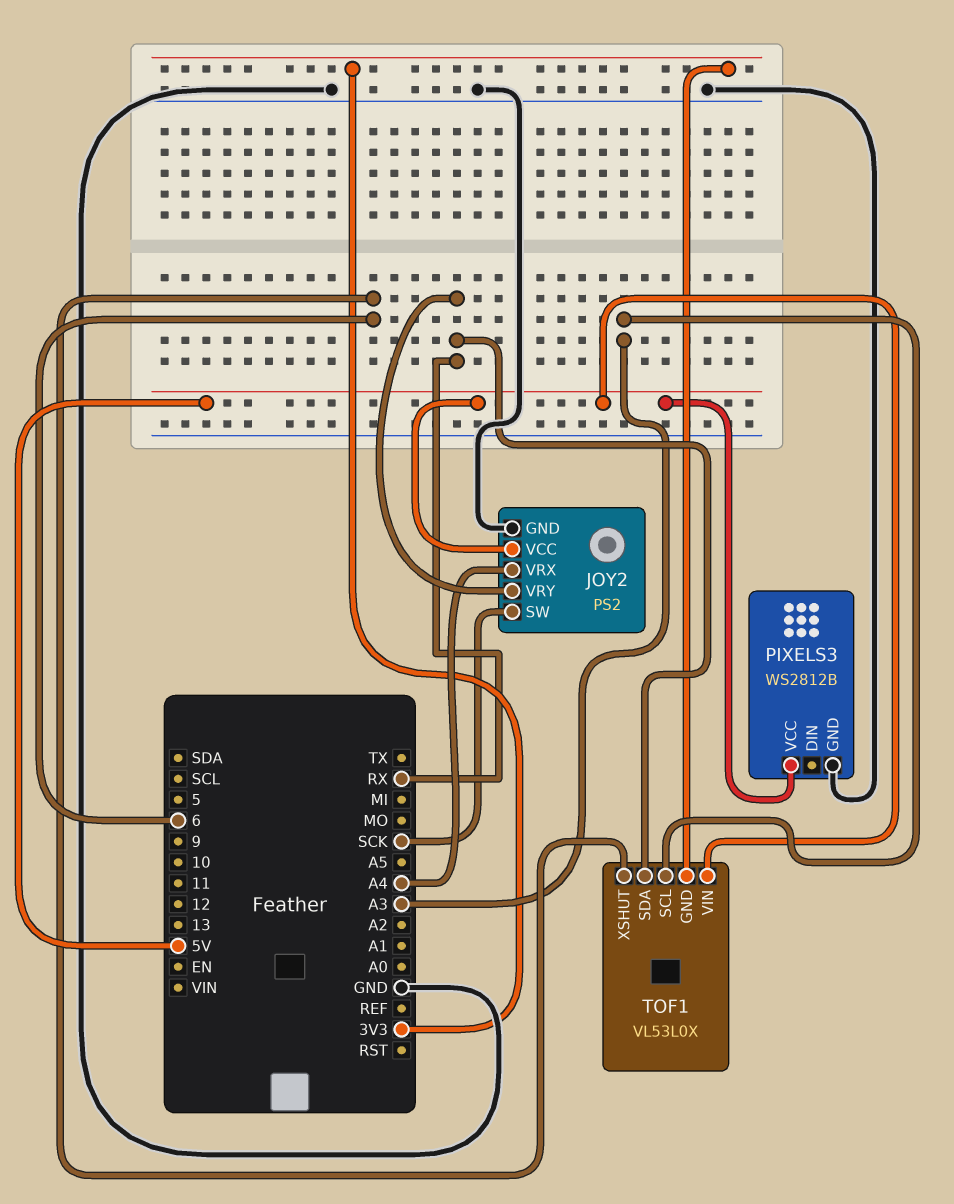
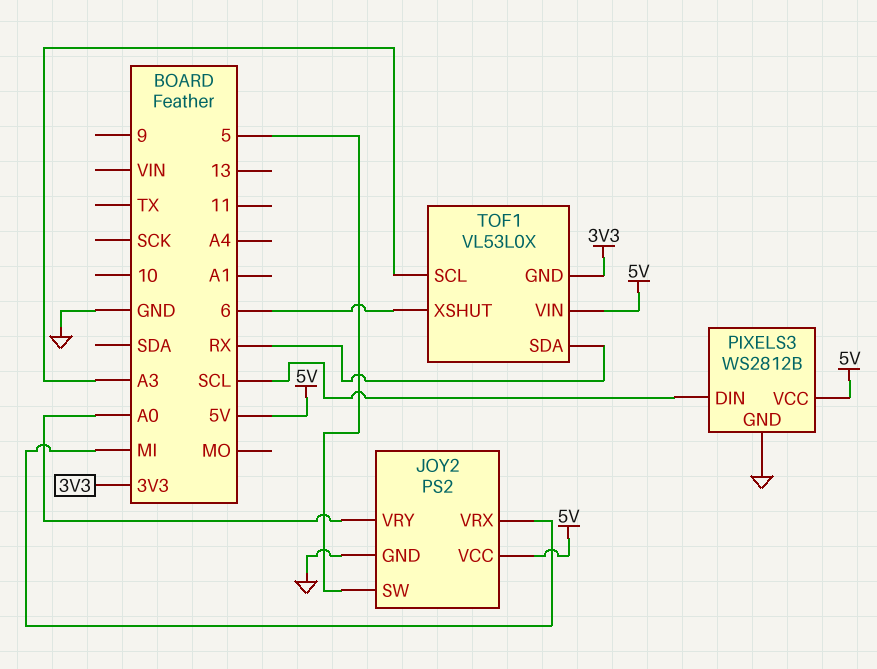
JOY2 pin SW: SCK -> 5
JOY2 pin VRX: A4 -> MI
JOY2 pin VRY: RX -> A0
PIXELS3 pin DIN: none -> SCL

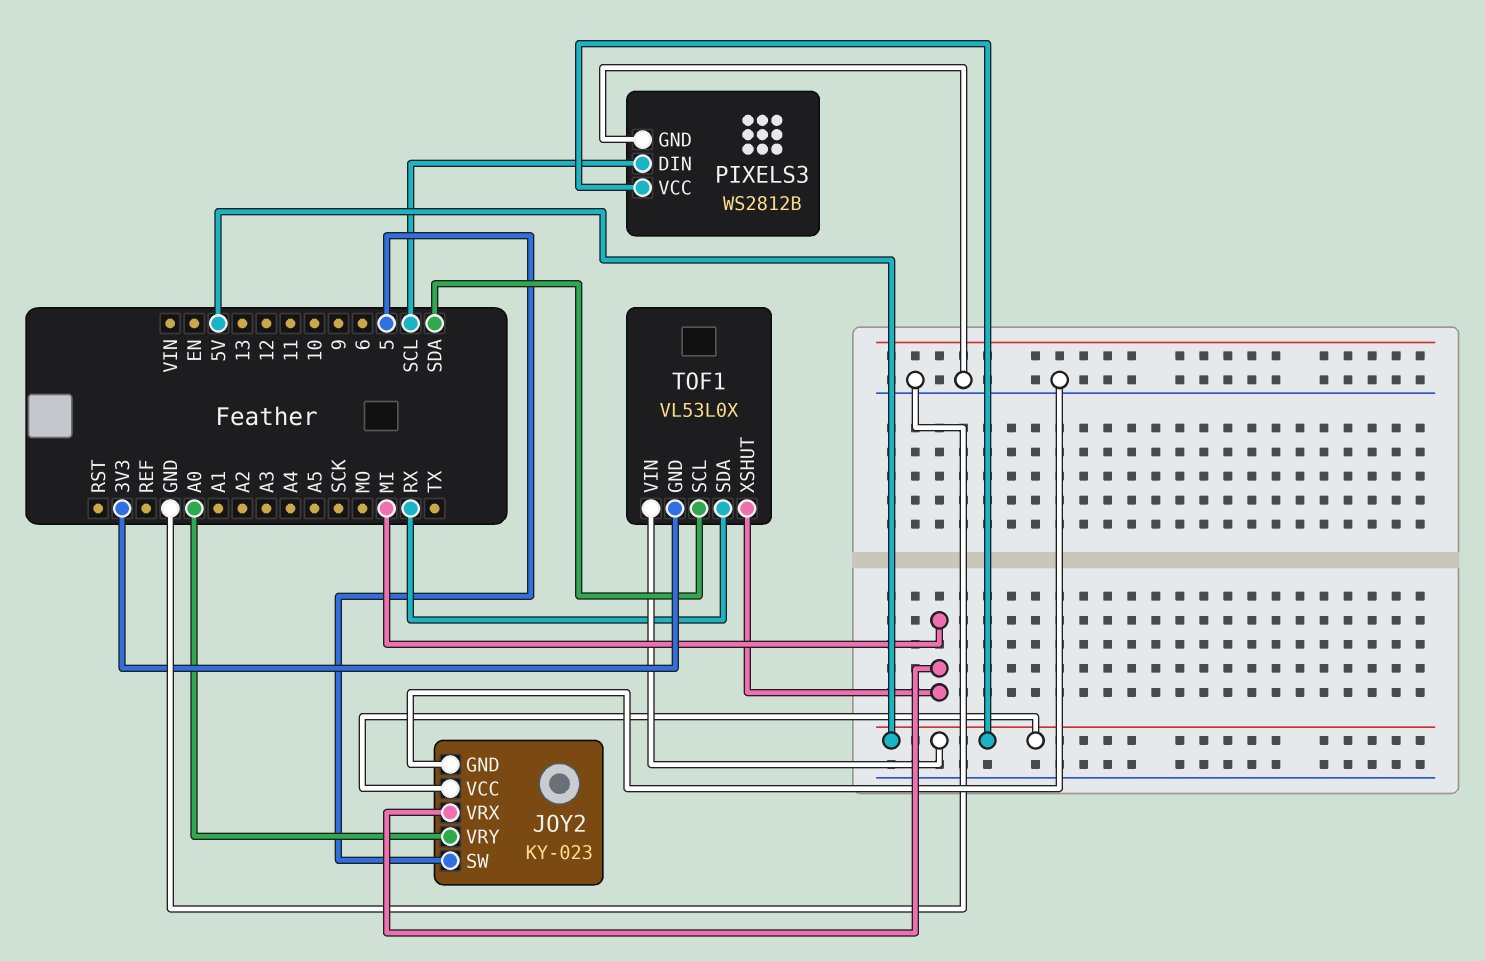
JOY2: PS2 -> KY-023
TOF1 pin SCL: A3 -> SDA
TOF1 pin XSHUT: 6 -> MI

